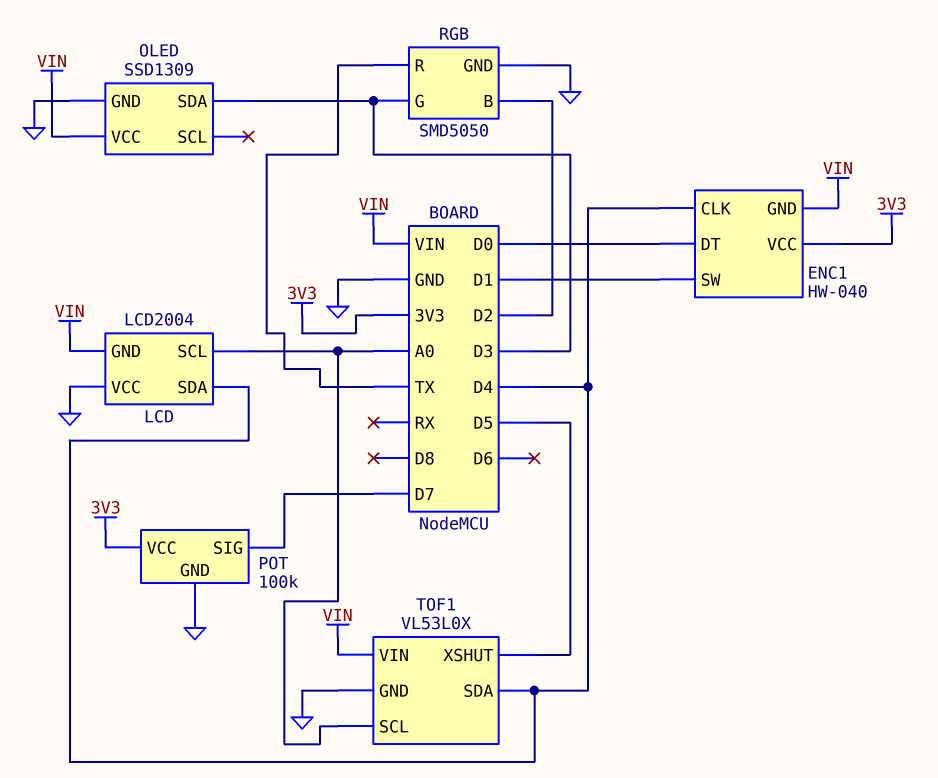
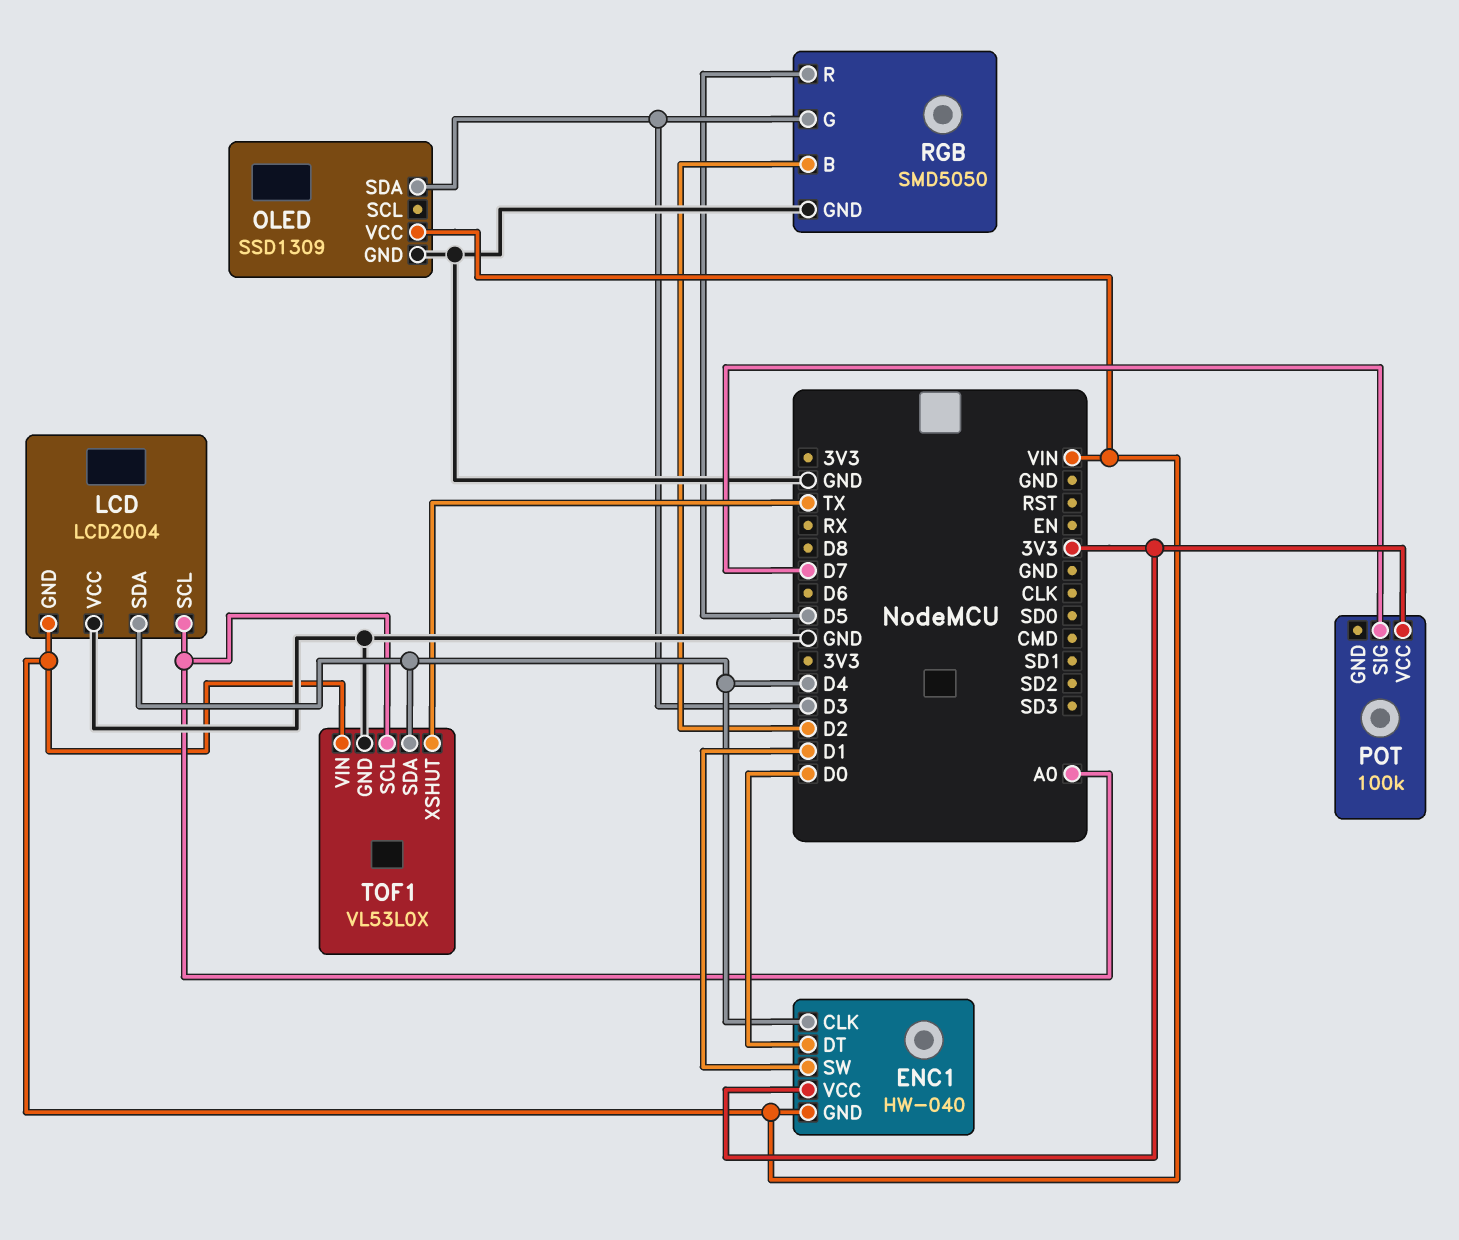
POT pin GND: GND -> none
RGB pin R: TX -> D5
TOF1 pin XSHUT: D5 -> TX

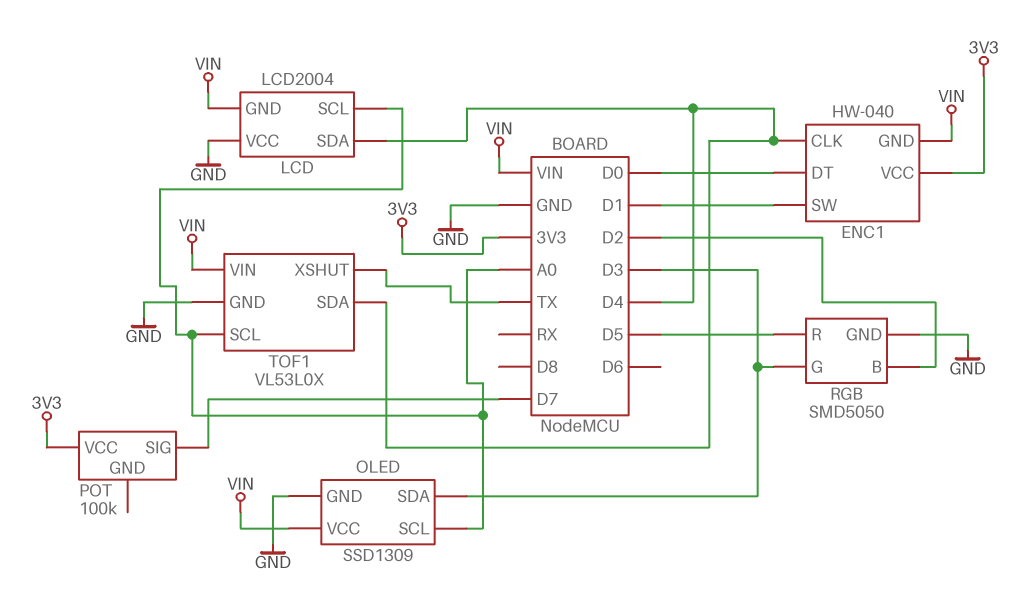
OLED pin SCL: none -> A0

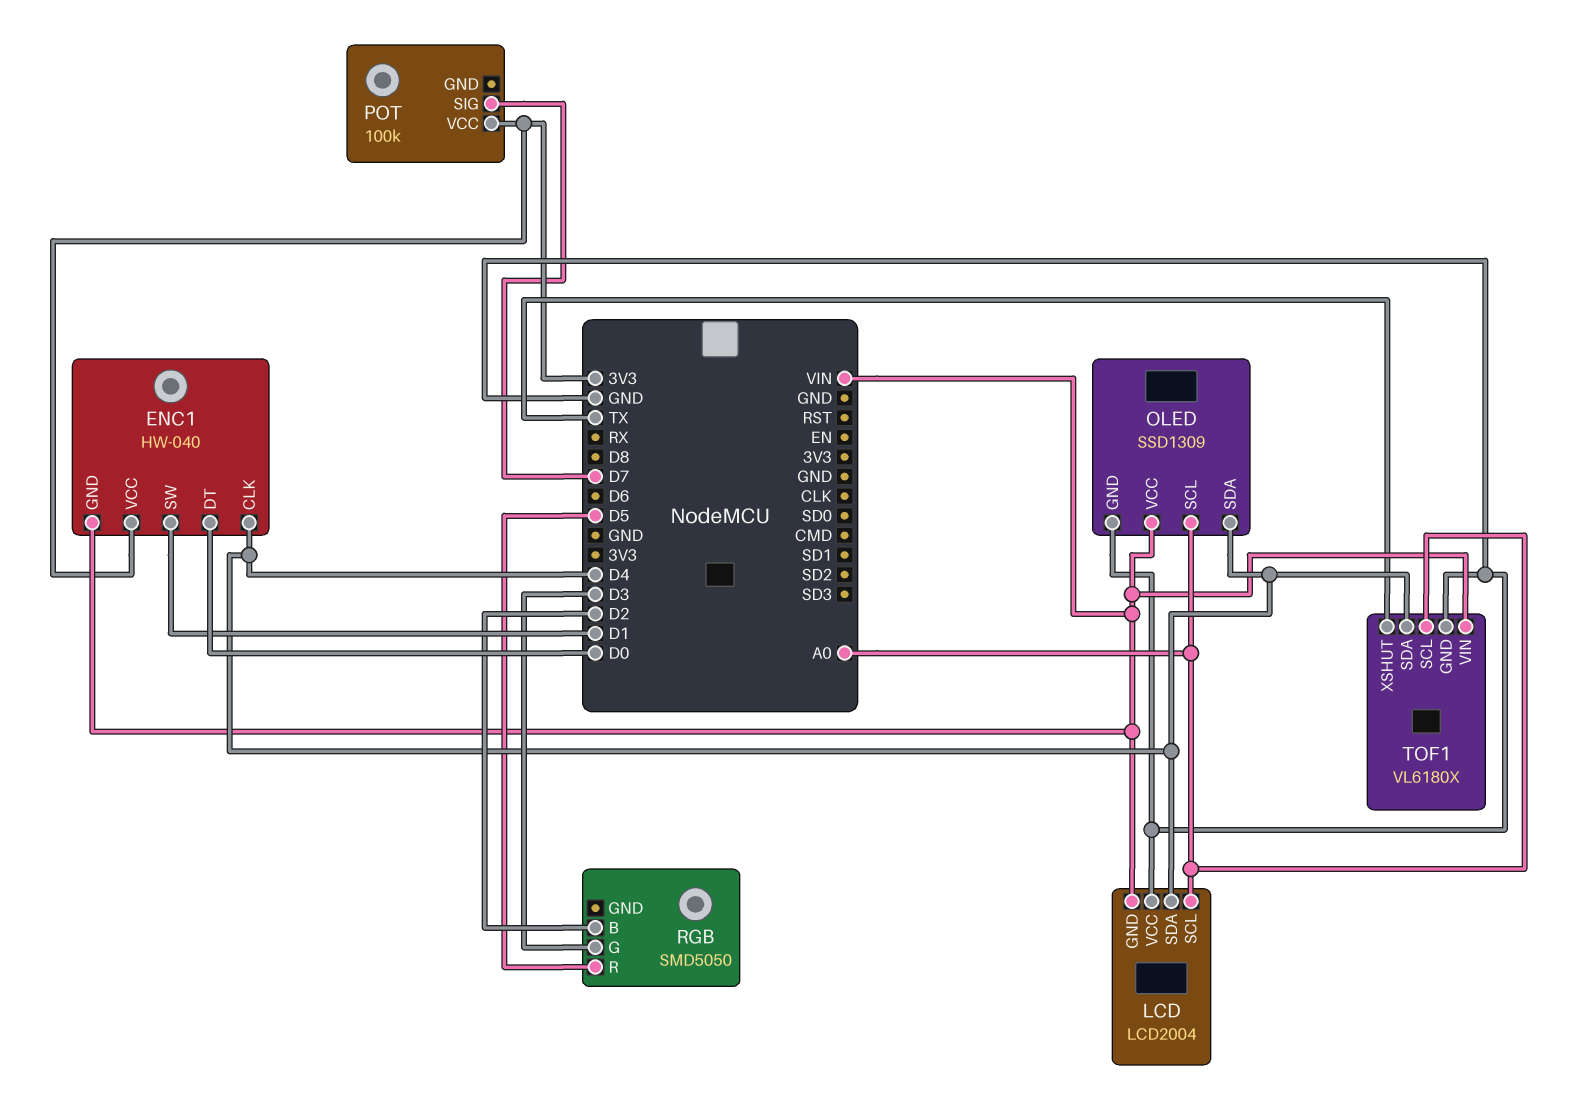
OLED pin SDA: D3 -> D4
RGB pin GND: GND -> none
TOF1: VL53L0X -> VL6180X

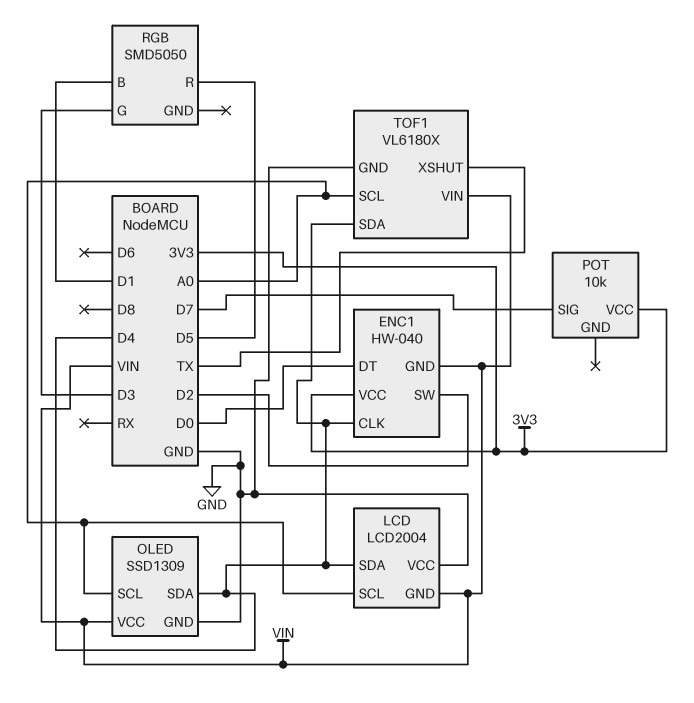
ENC1 pin SW: D1 -> D2
POT: 100k -> 10k
RGB pin B: D2 -> D1

